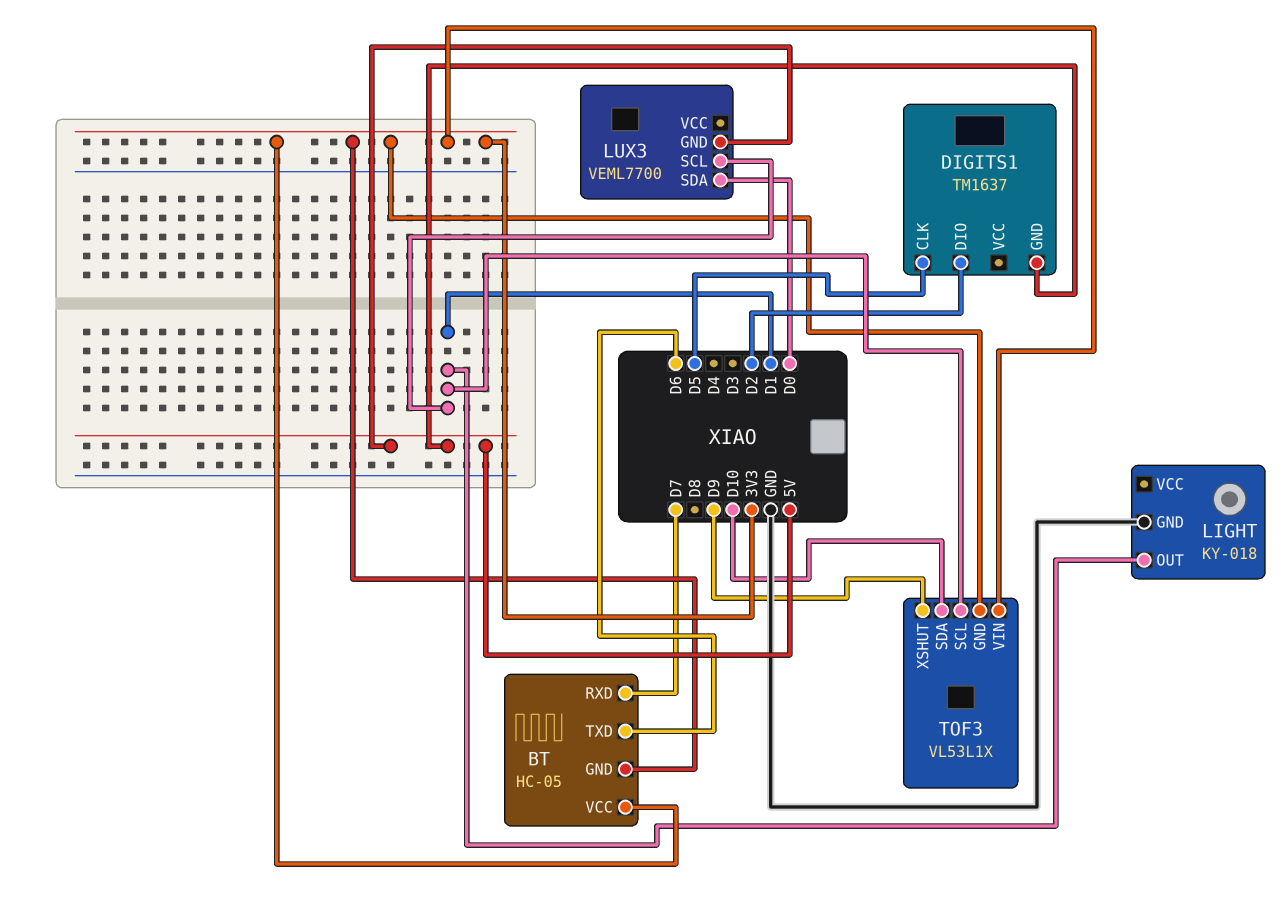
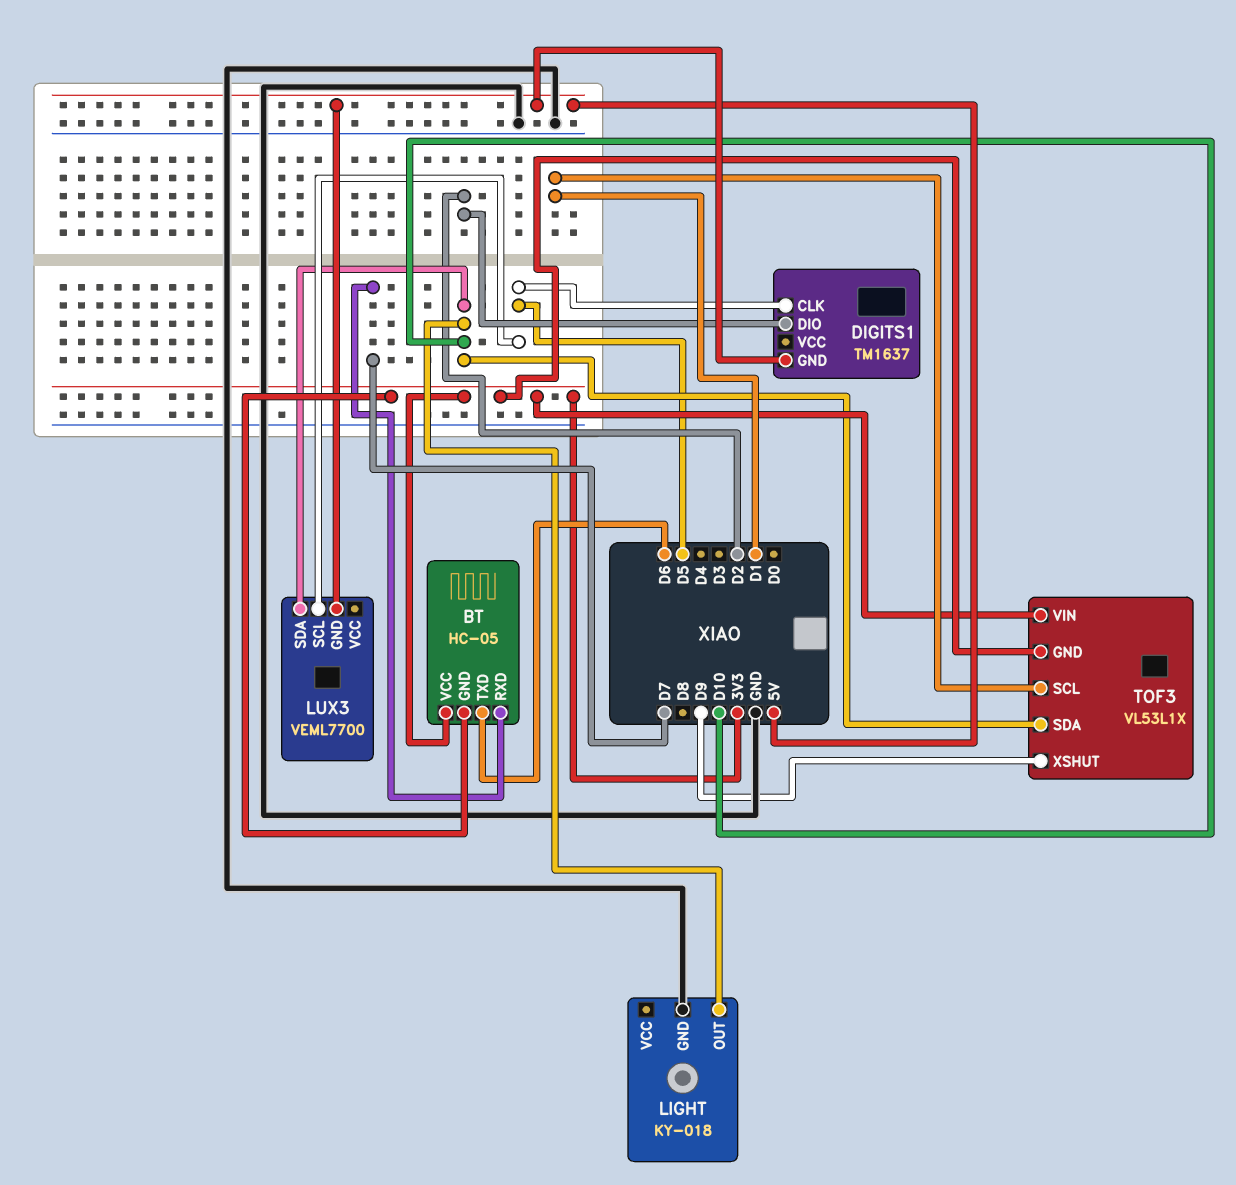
LIGHT pin OUT: D1 -> D10
LUX3 pin SCL: D1 -> D5
LUX3 pin SDA: D0 -> D10

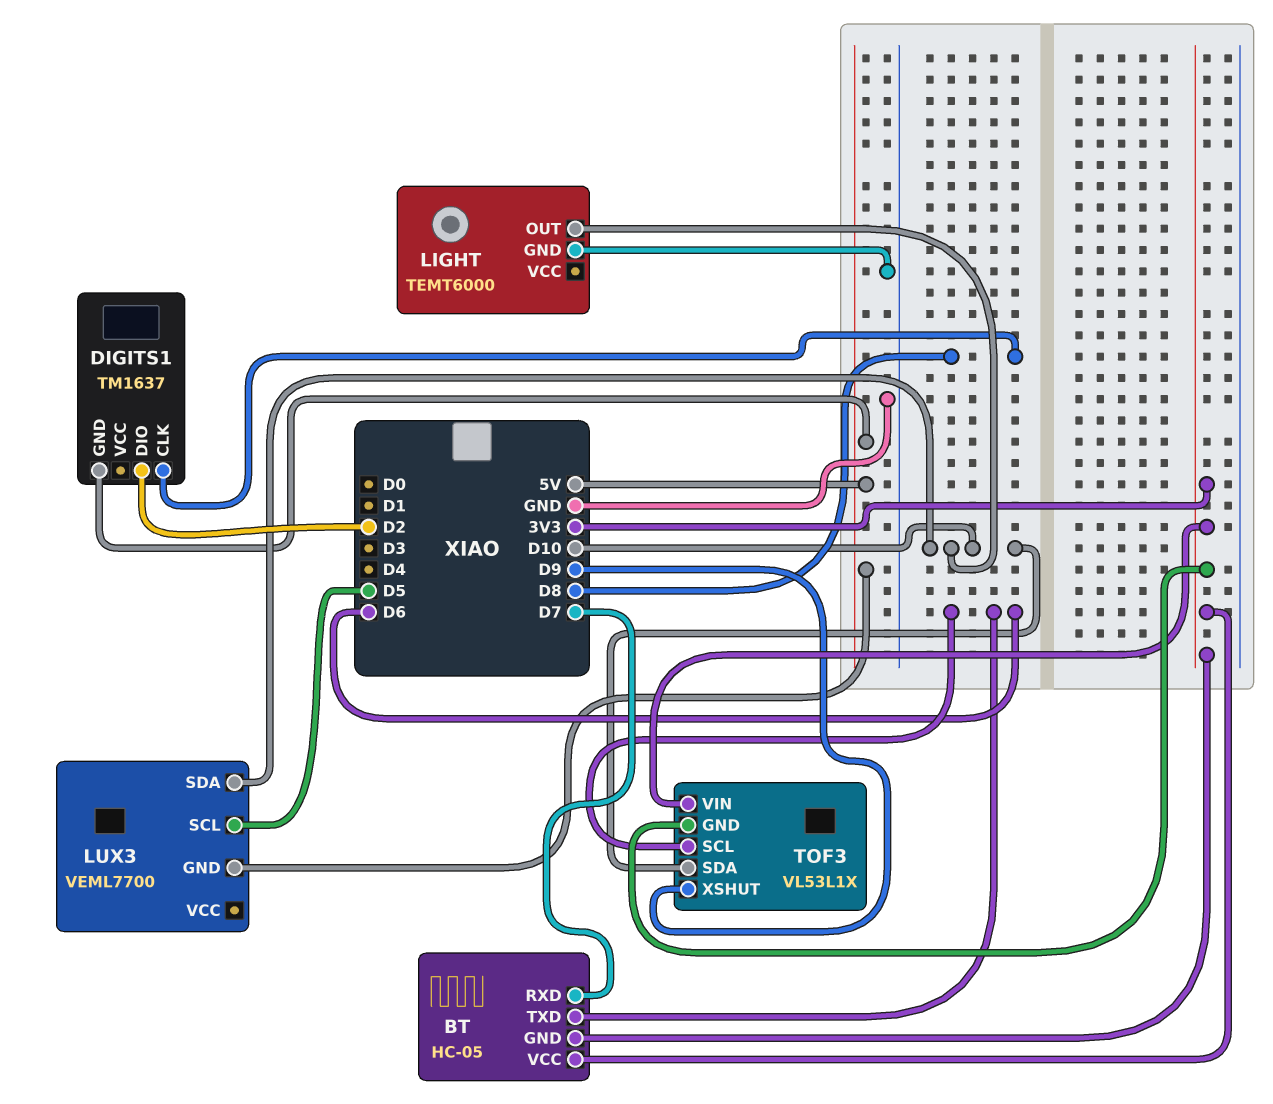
DIGITS1 pin CLK: D5 -> D8
LIGHT: KY-018 -> TEMT6000
TOF3 pin SCL: D1 -> D6

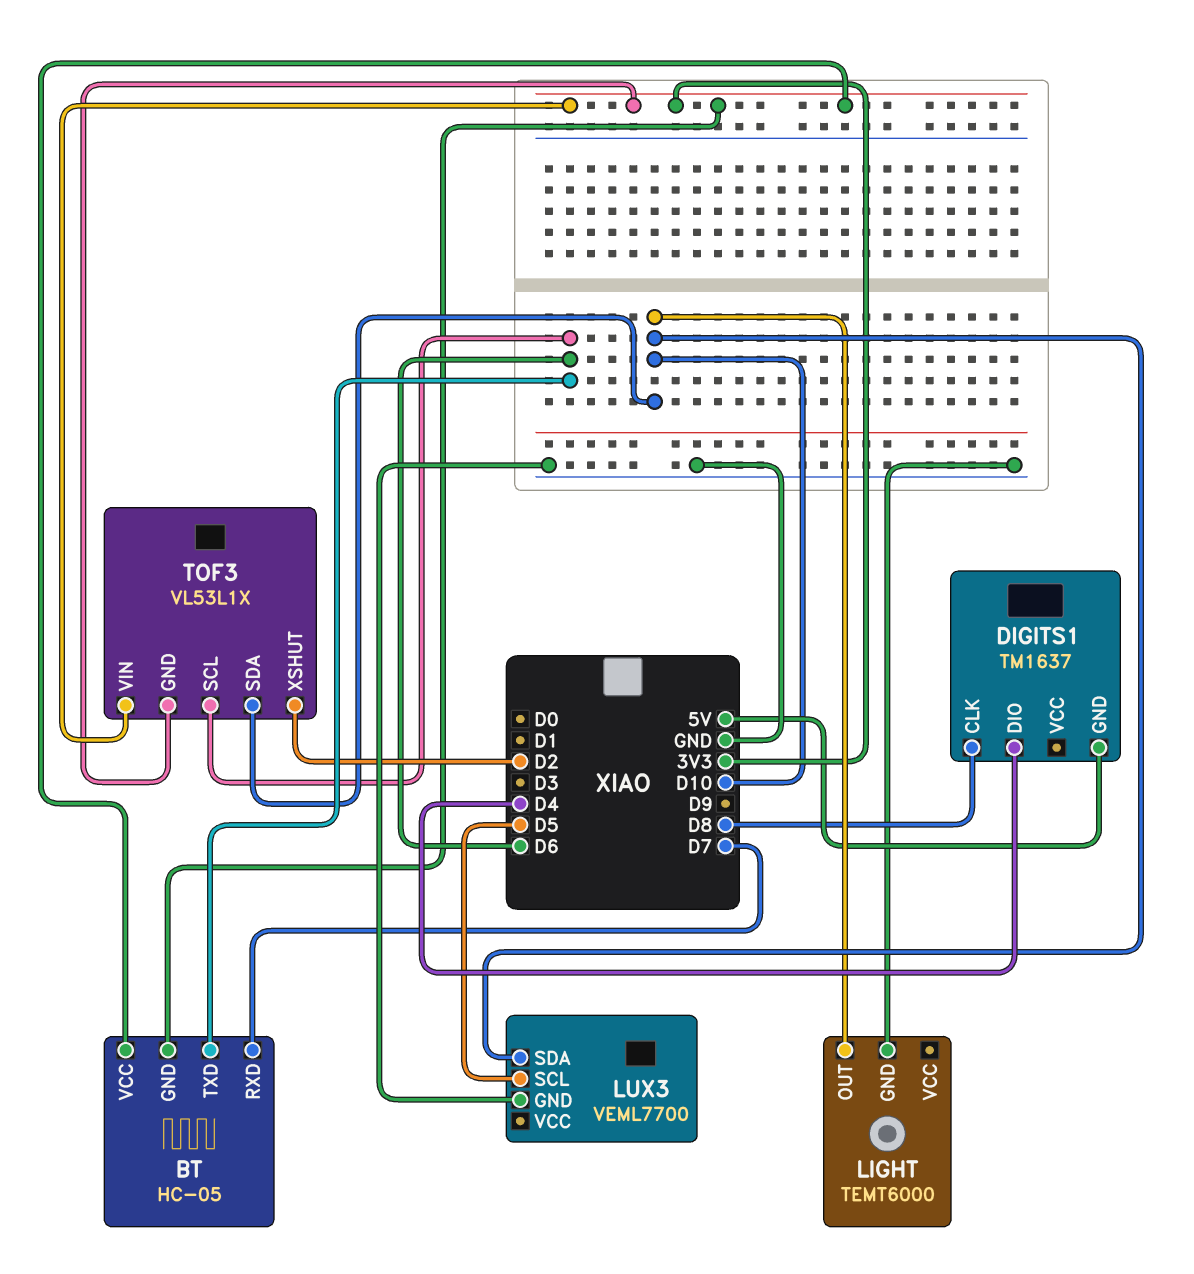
DIGITS1 pin DIO: D2 -> D4
LUX3 pin GND: 5V -> GND
TOF3 pin XSHUT: D9 -> D2

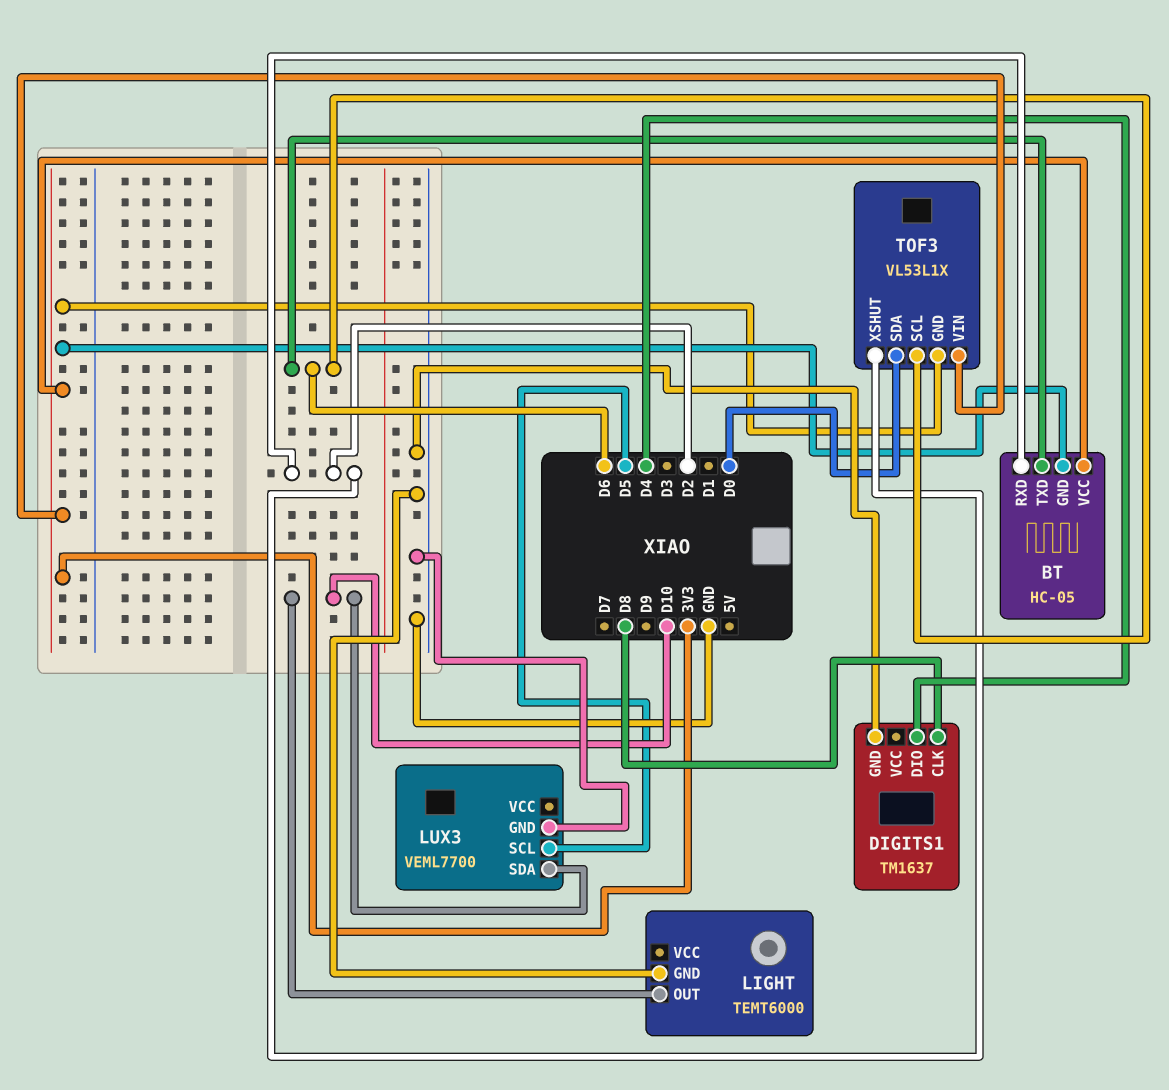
BT pin RXD: D7 -> D2
DIGITS1 pin GND: 5V -> GND
TOF3 pin SDA: D10 -> D0

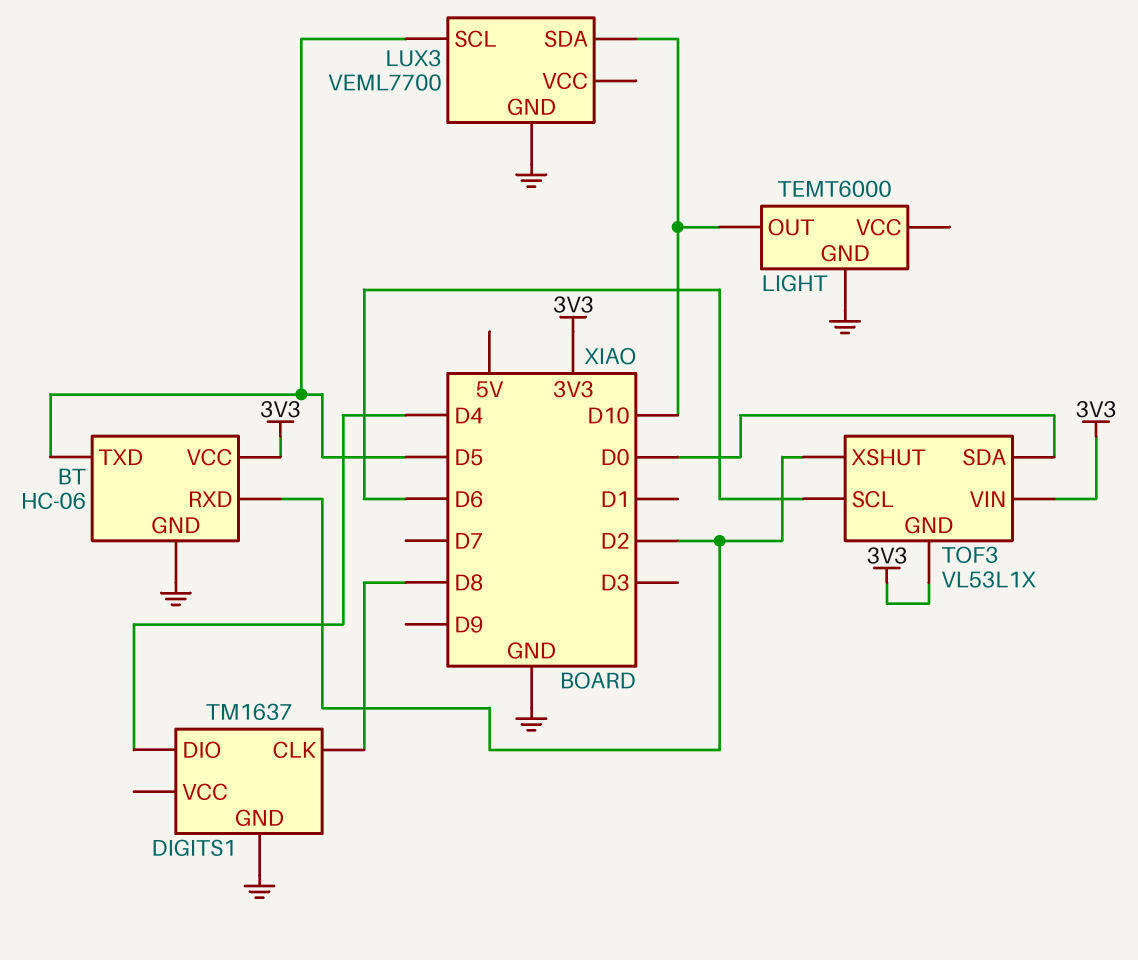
BT: HC-05 -> HC-06
BT pin GND: 3V3 -> GND
BT pin TXD: D6 -> D5

